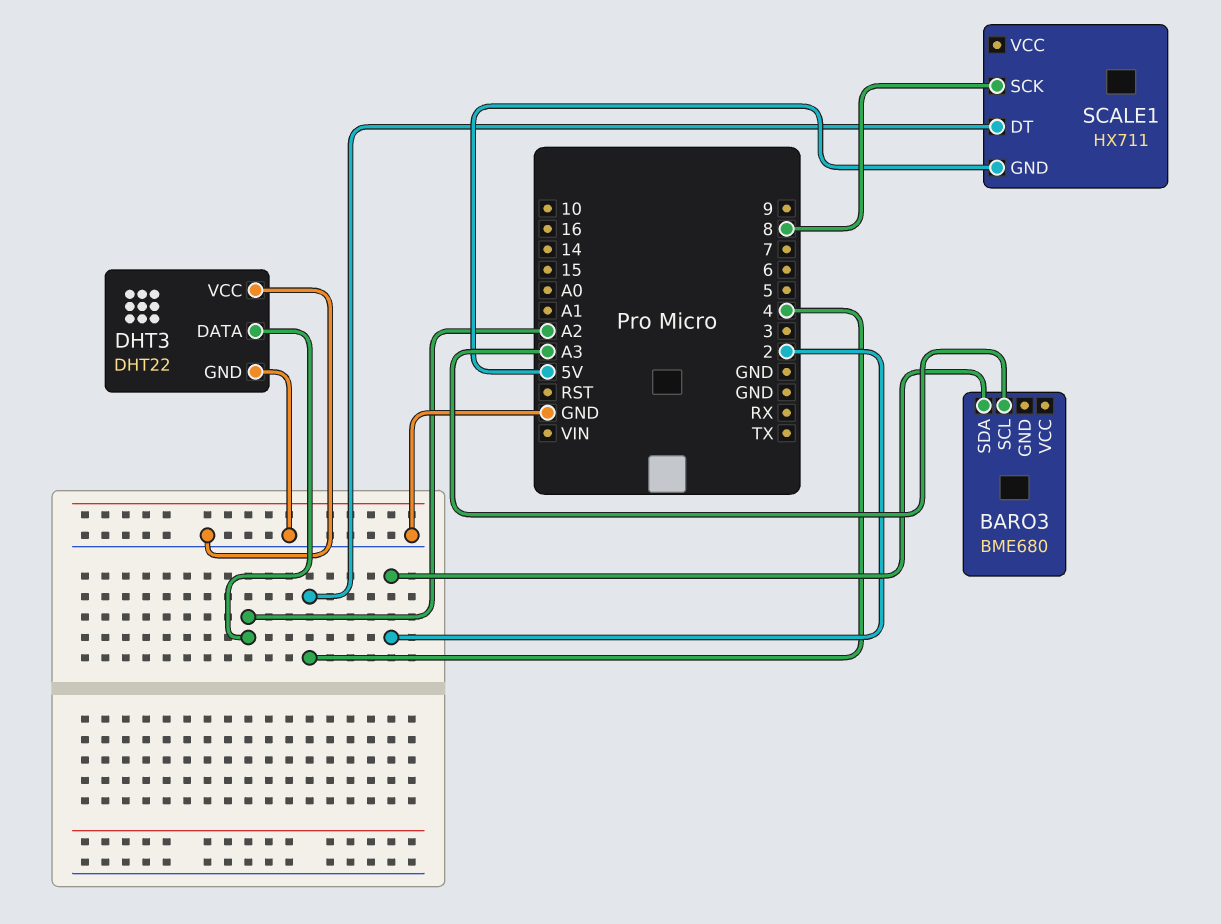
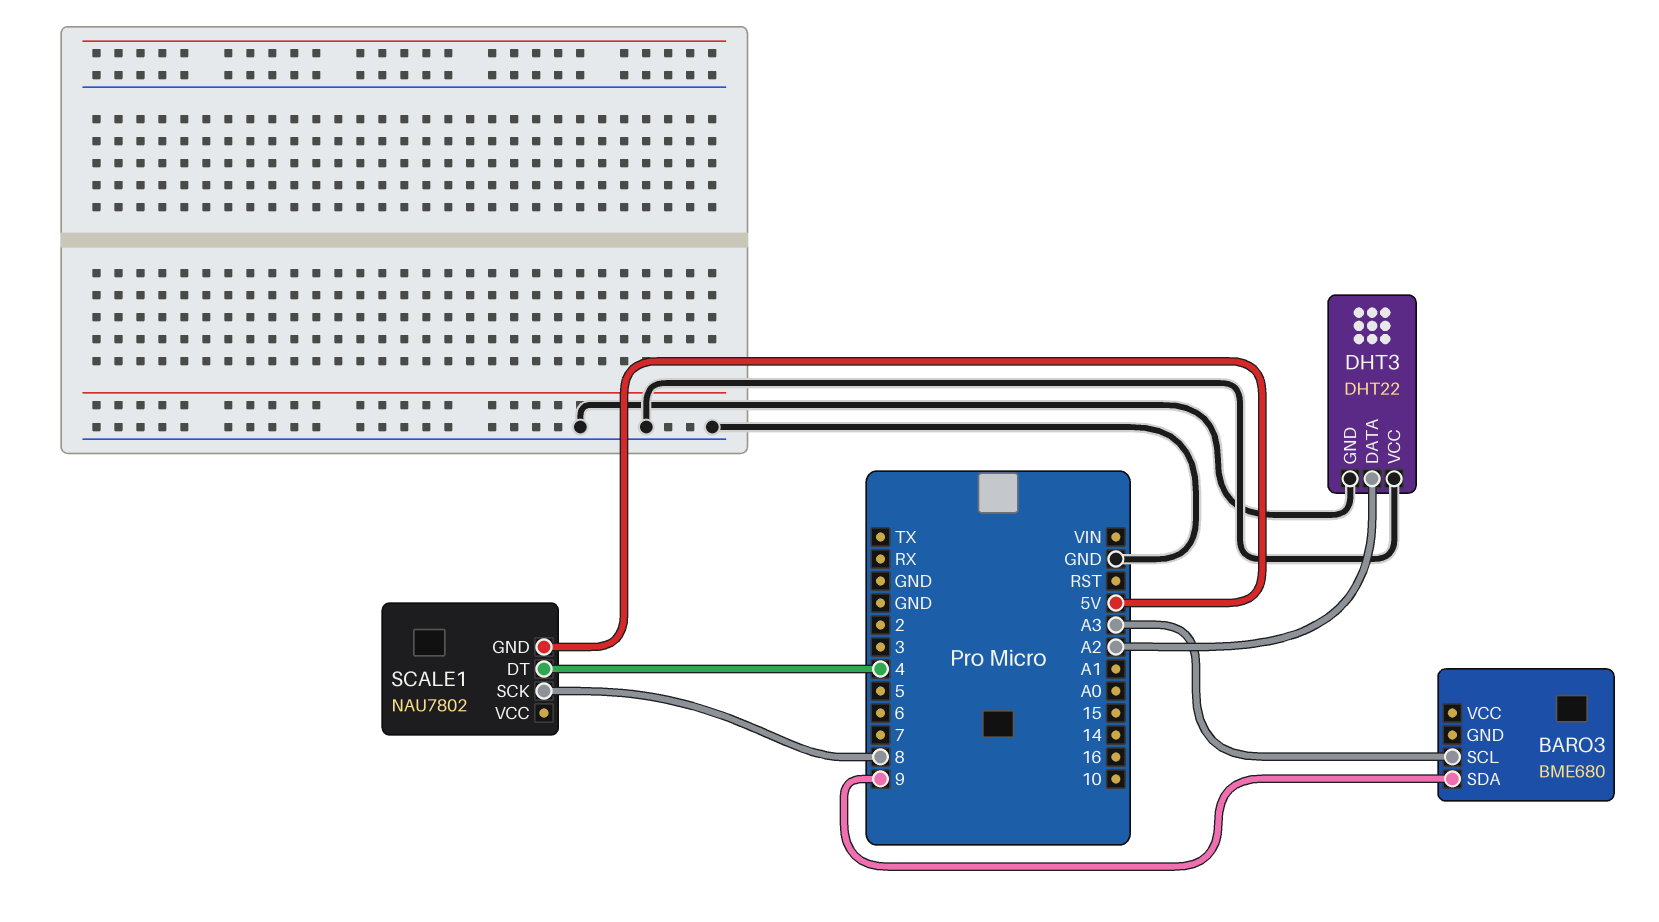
BARO3 pin SDA: 2 -> 9
SCALE1: HX711 -> NAU7802

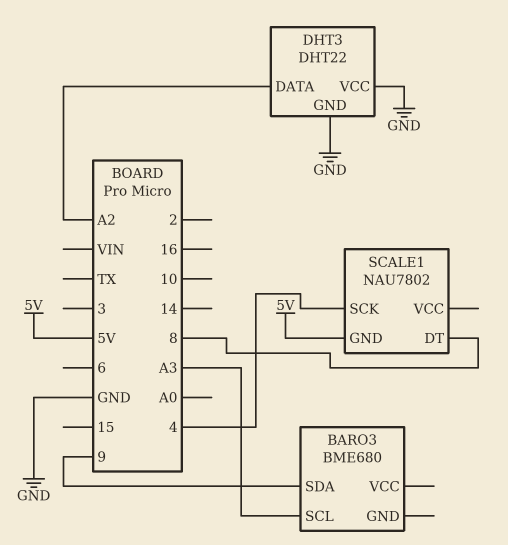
SCALE1 pin DT: 4 -> 8
SCALE1 pin SCK: 8 -> 4

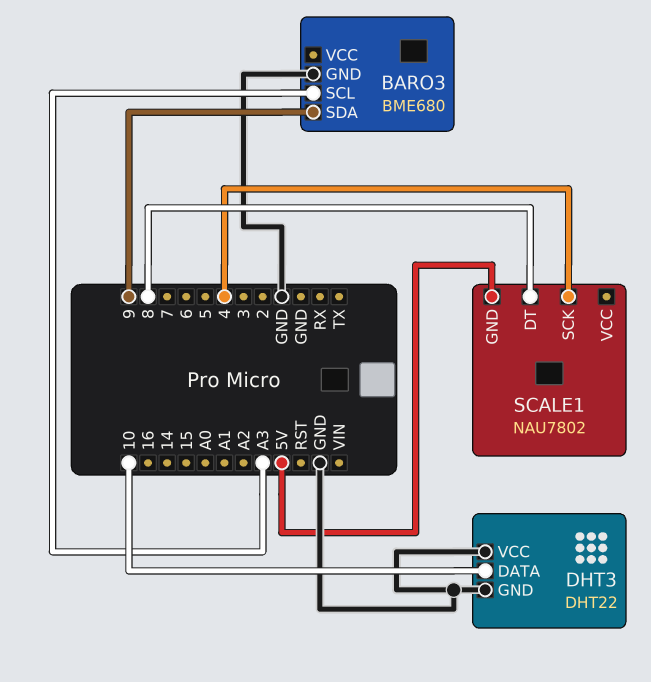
BARO3 pin GND: none -> GND
DHT3 pin DATA: A2 -> 10

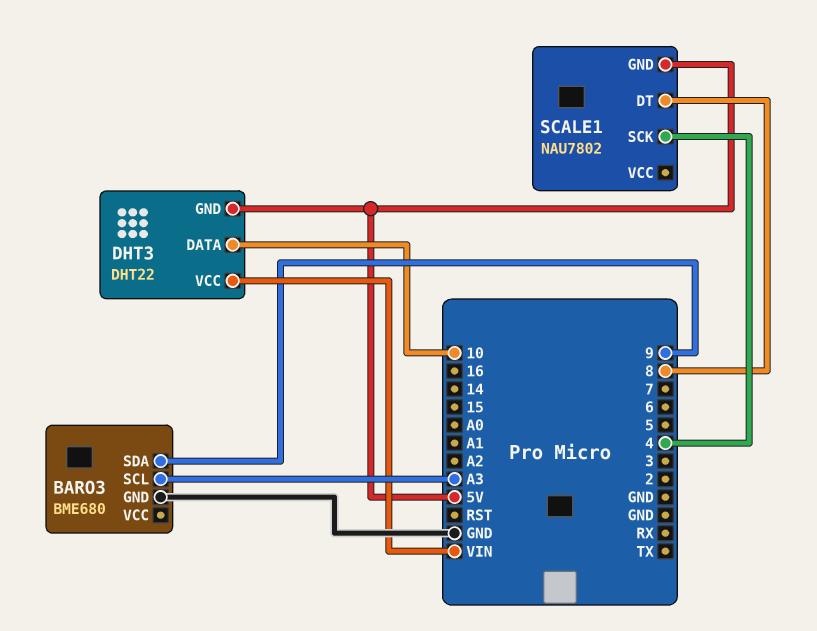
DHT3 pin GND: GND -> 5V
DHT3 pin VCC: GND -> VIN

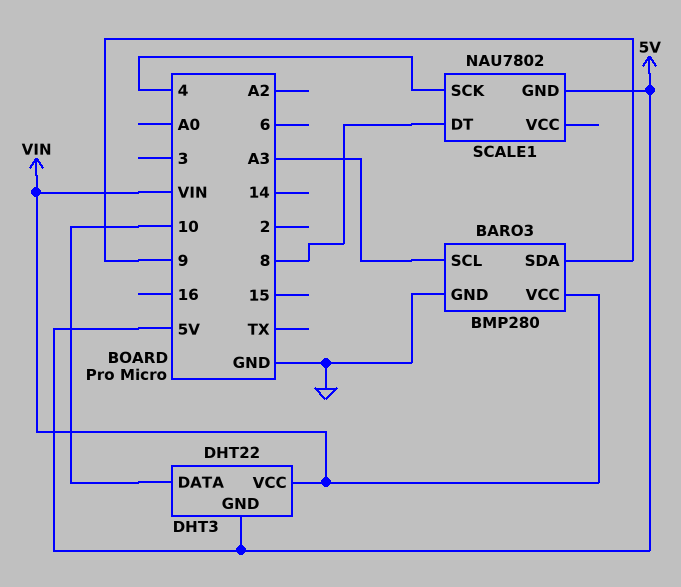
BARO3: BME680 -> BMP280
BARO3 pin VCC: none -> VIN

